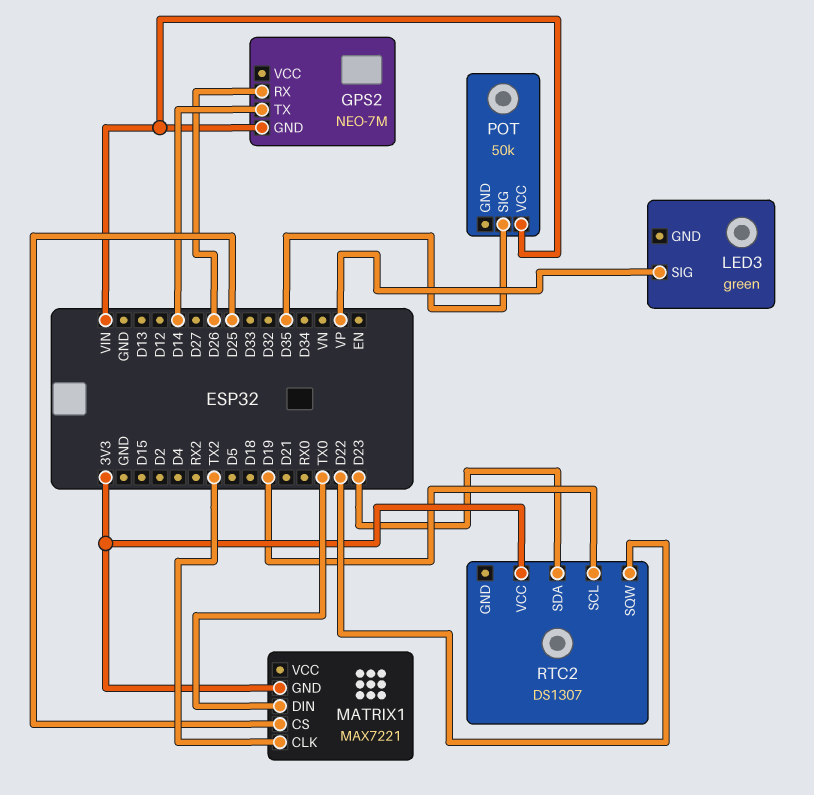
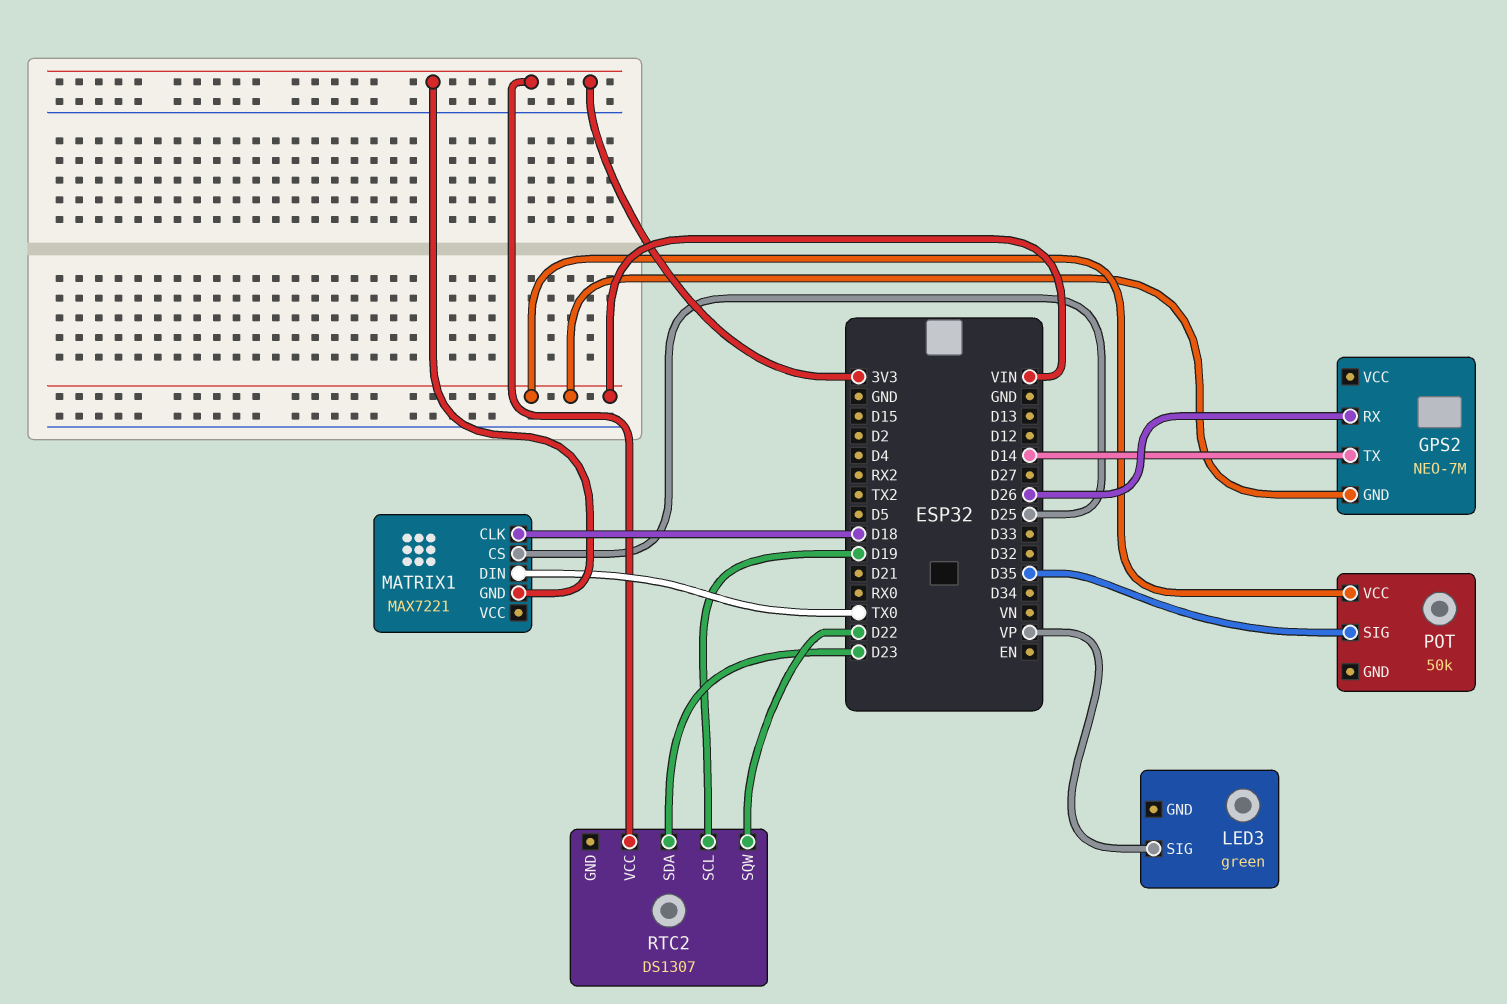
MATRIX1 pin CLK: TX2 -> D18

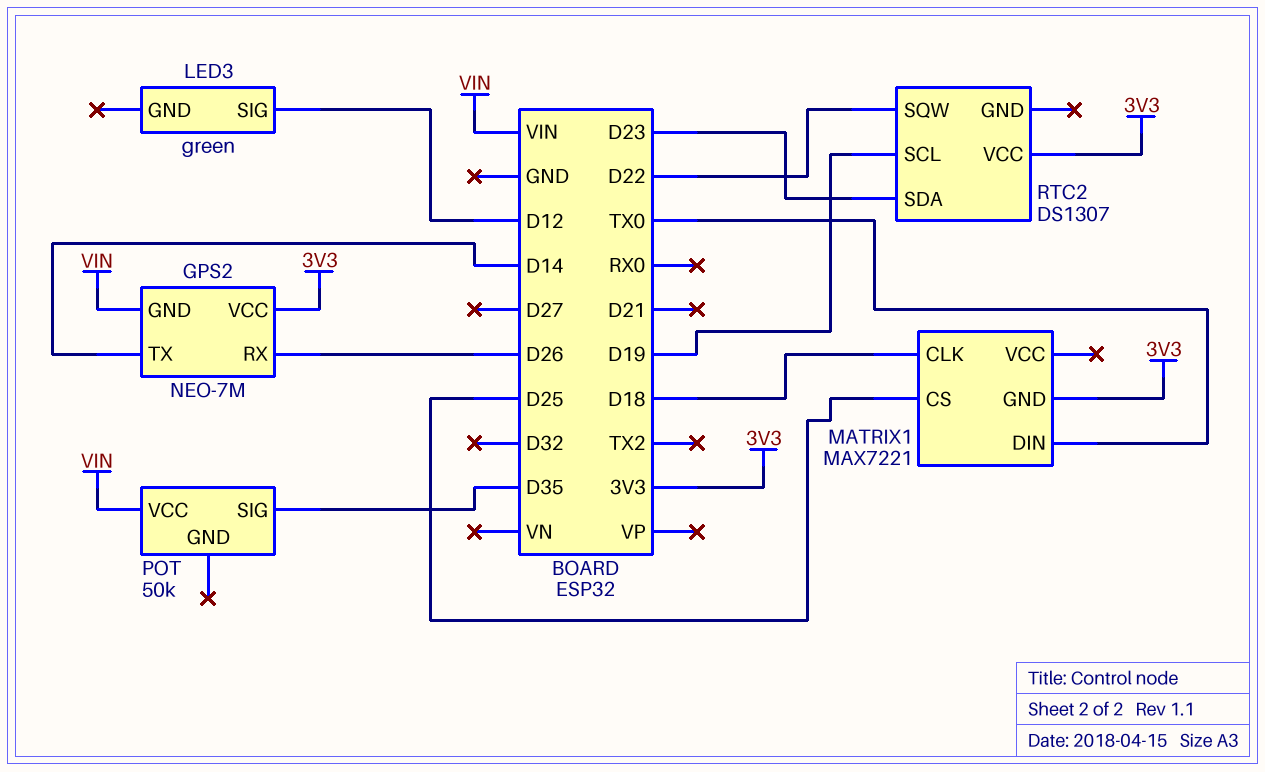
GPS2 pin VCC: none -> 3V3
LED3 pin SIG: VP -> D12

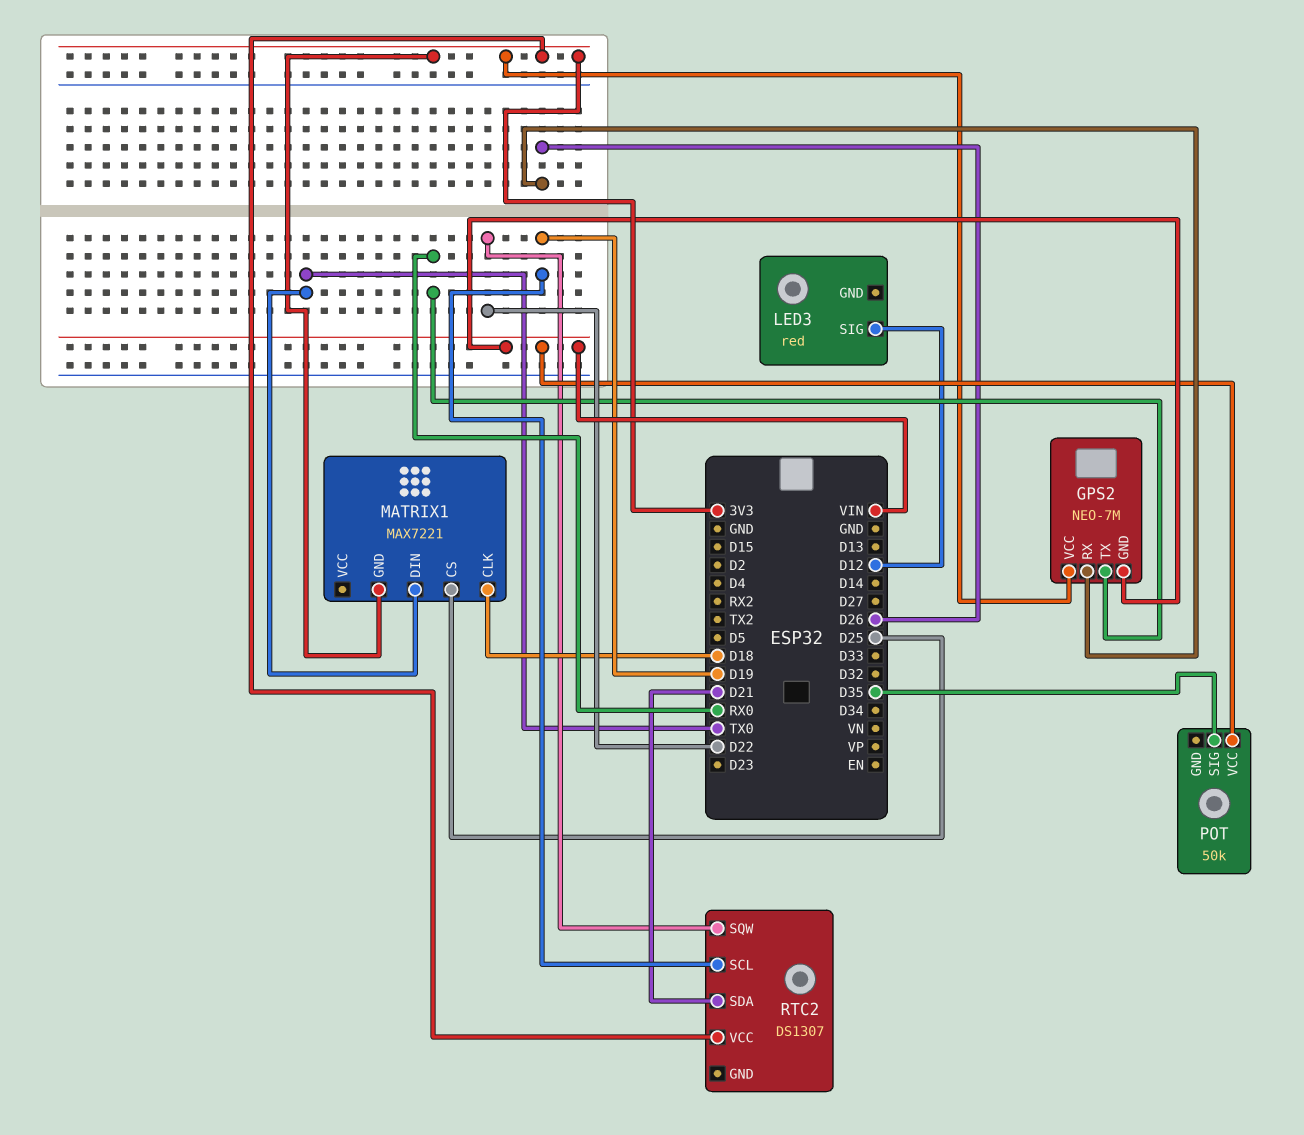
GPS2 pin TX: D14 -> RX0
LED3: green -> red
RTC2 pin SDA: D23 -> D21

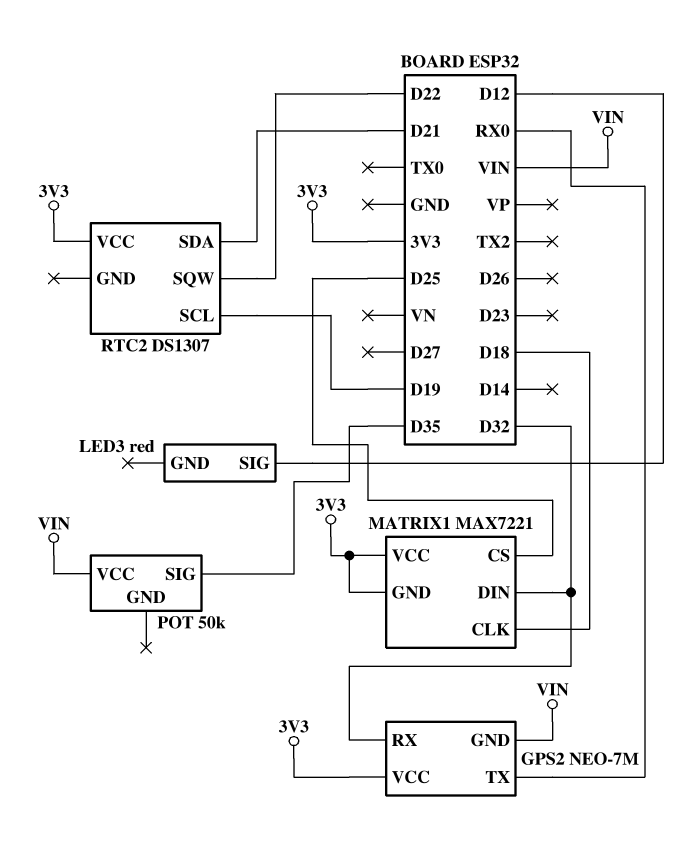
GPS2 pin RX: D26 -> D32
MATRIX1 pin DIN: TX0 -> D32
MATRIX1 pin VCC: none -> 3V3

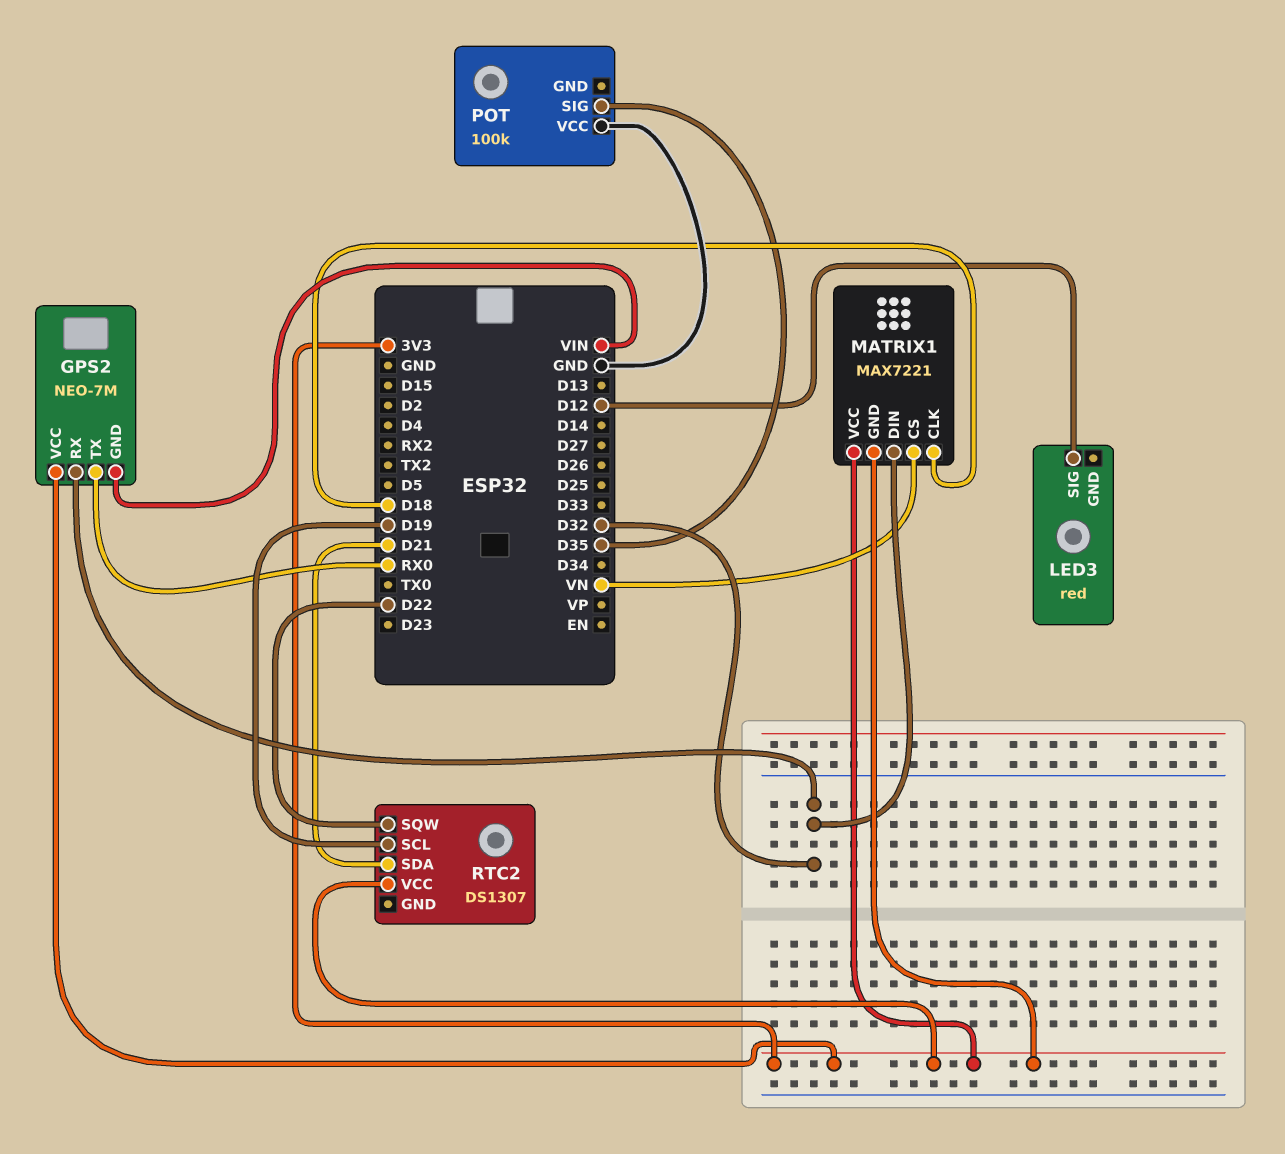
MATRIX1 pin CS: D25 -> VN
POT: 50k -> 100k
POT pin VCC: VIN -> GND

